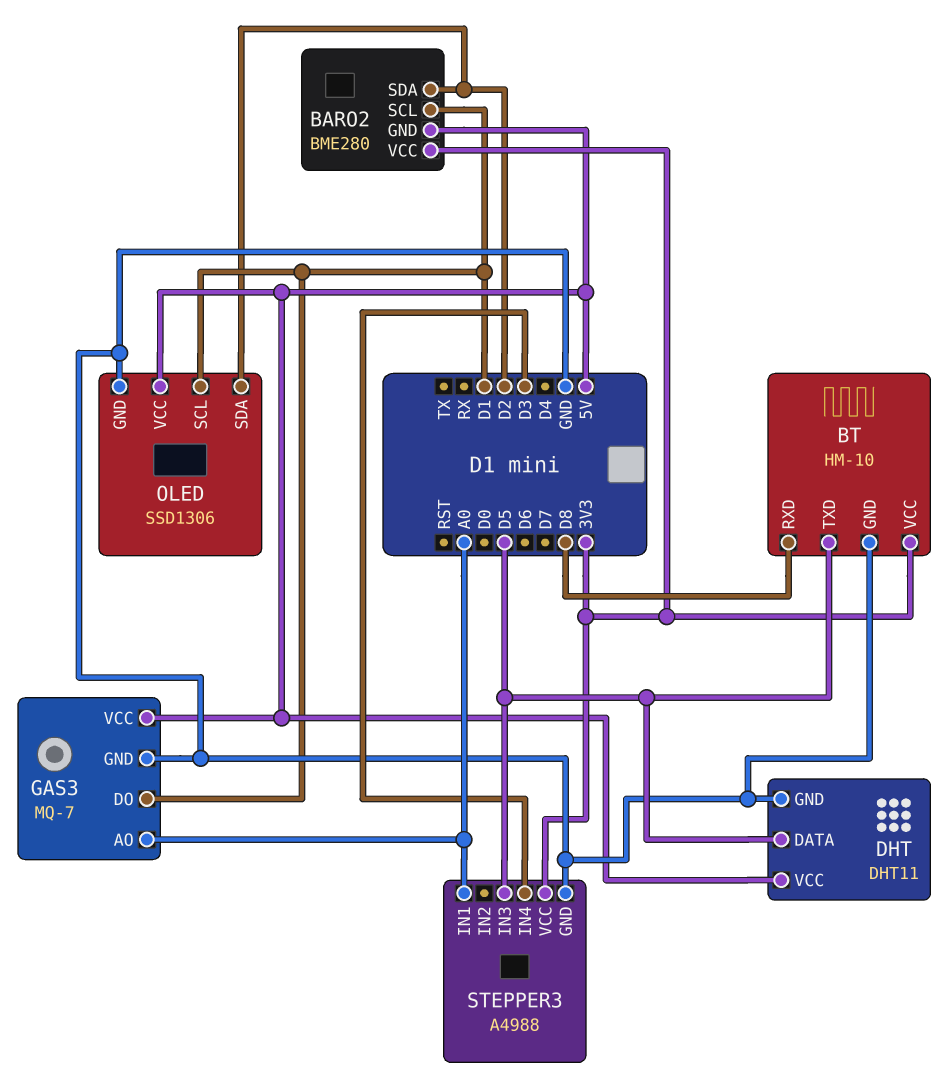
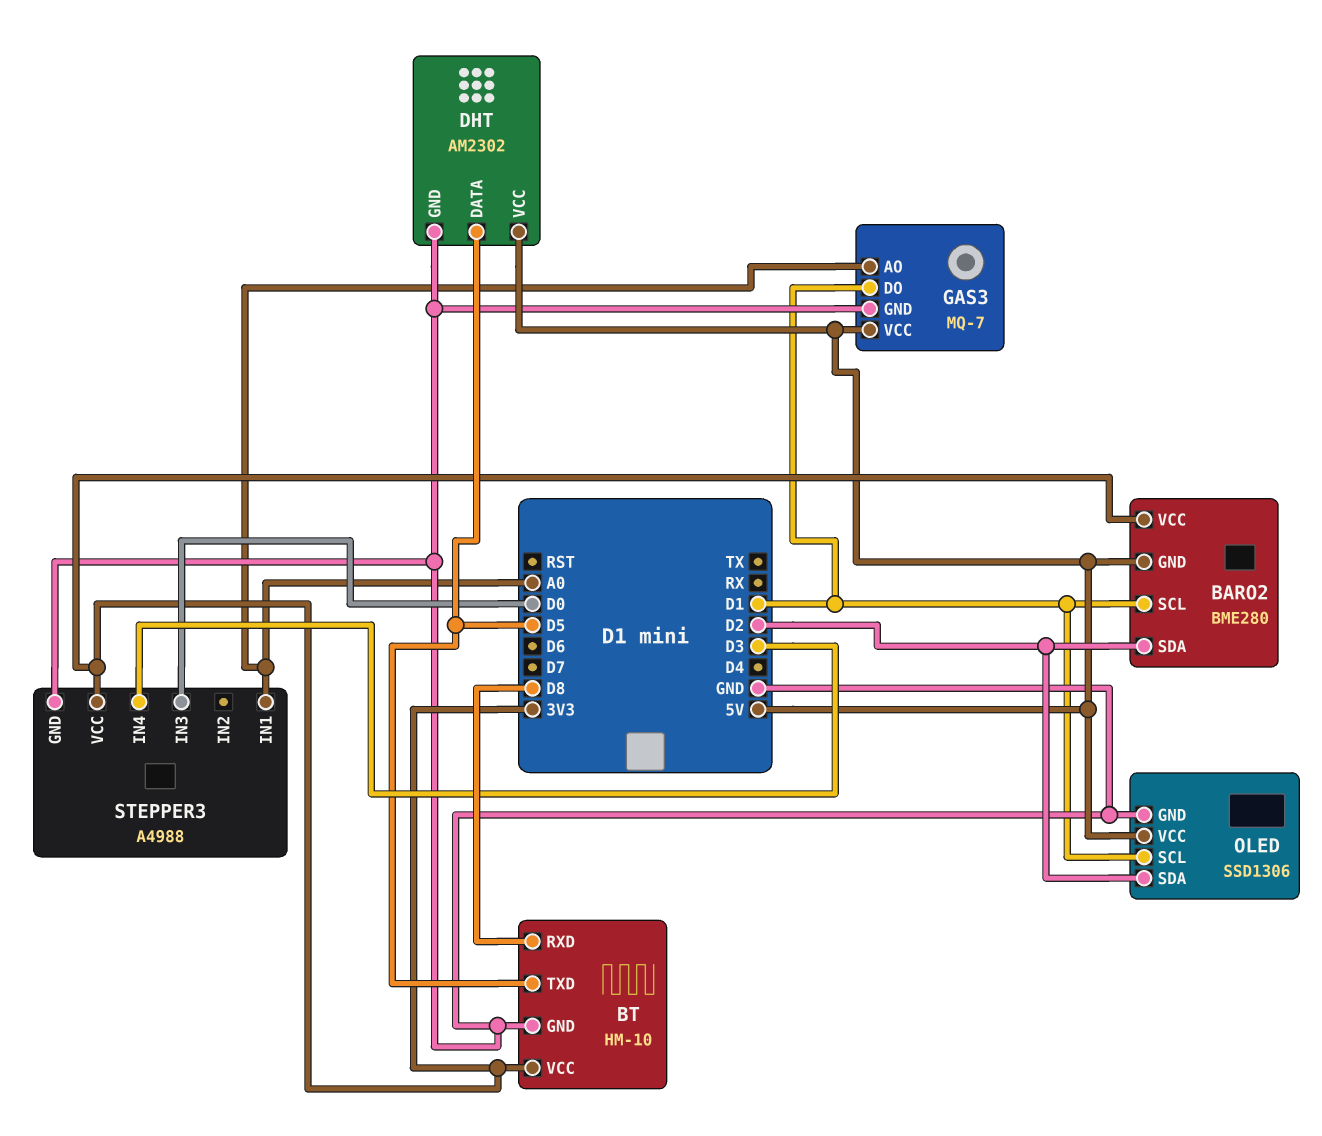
DHT: DHT11 -> AM2302
STEPPER3 pin IN3: D5 -> D0

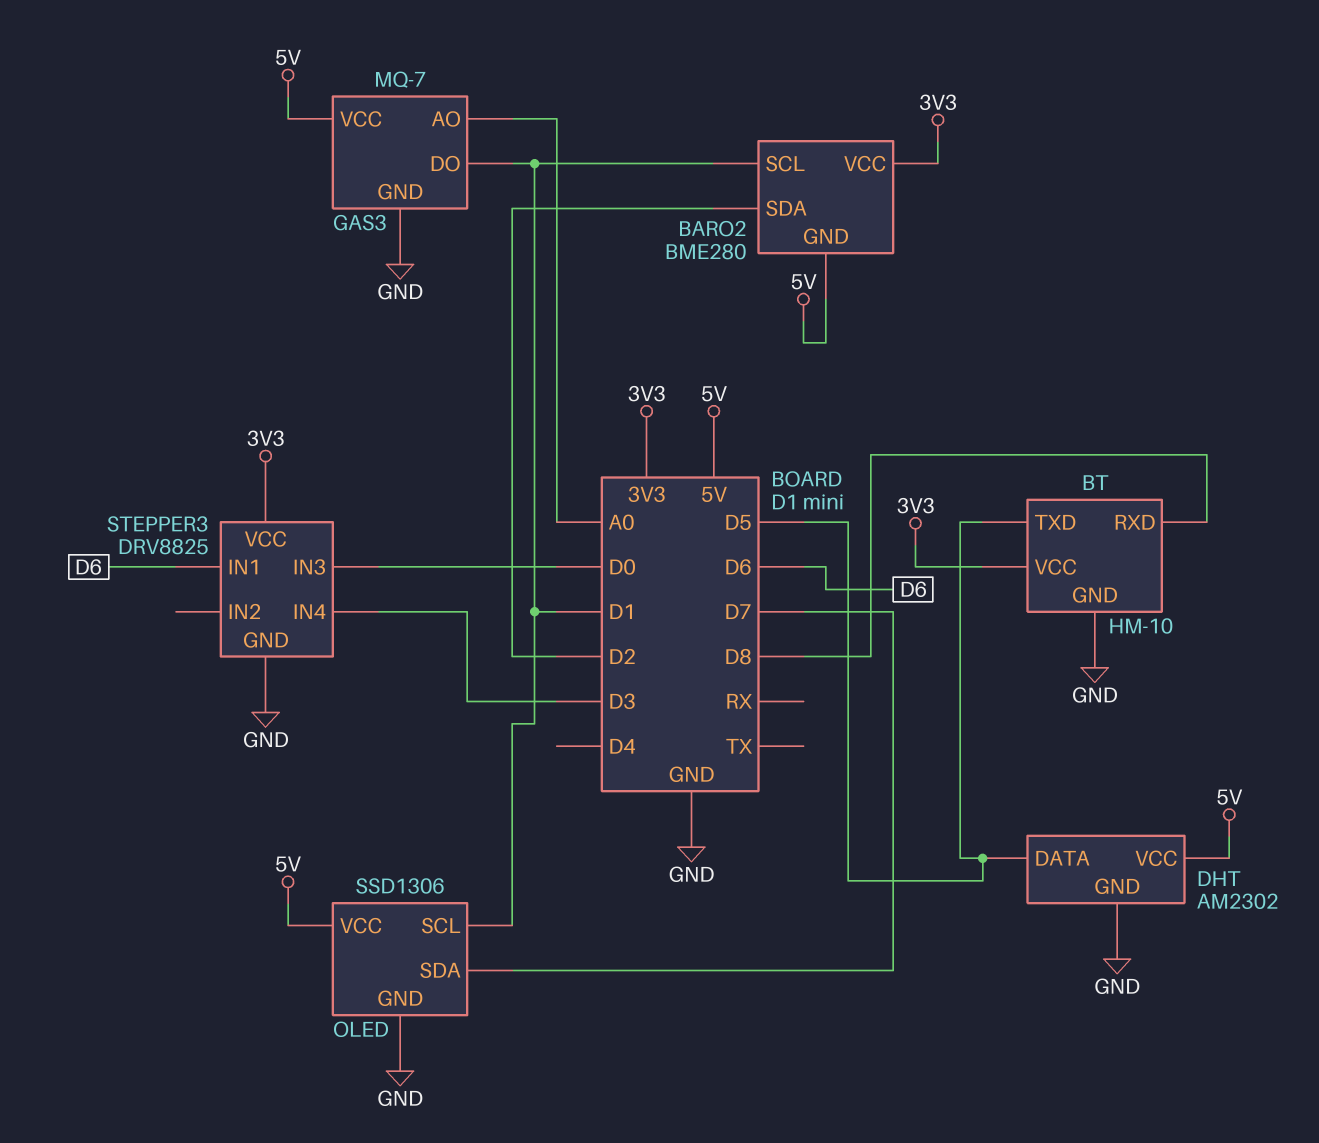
OLED pin SDA: D2 -> D7
STEPPER3: A4988 -> DRV8825
STEPPER3 pin IN1: A0 -> D6

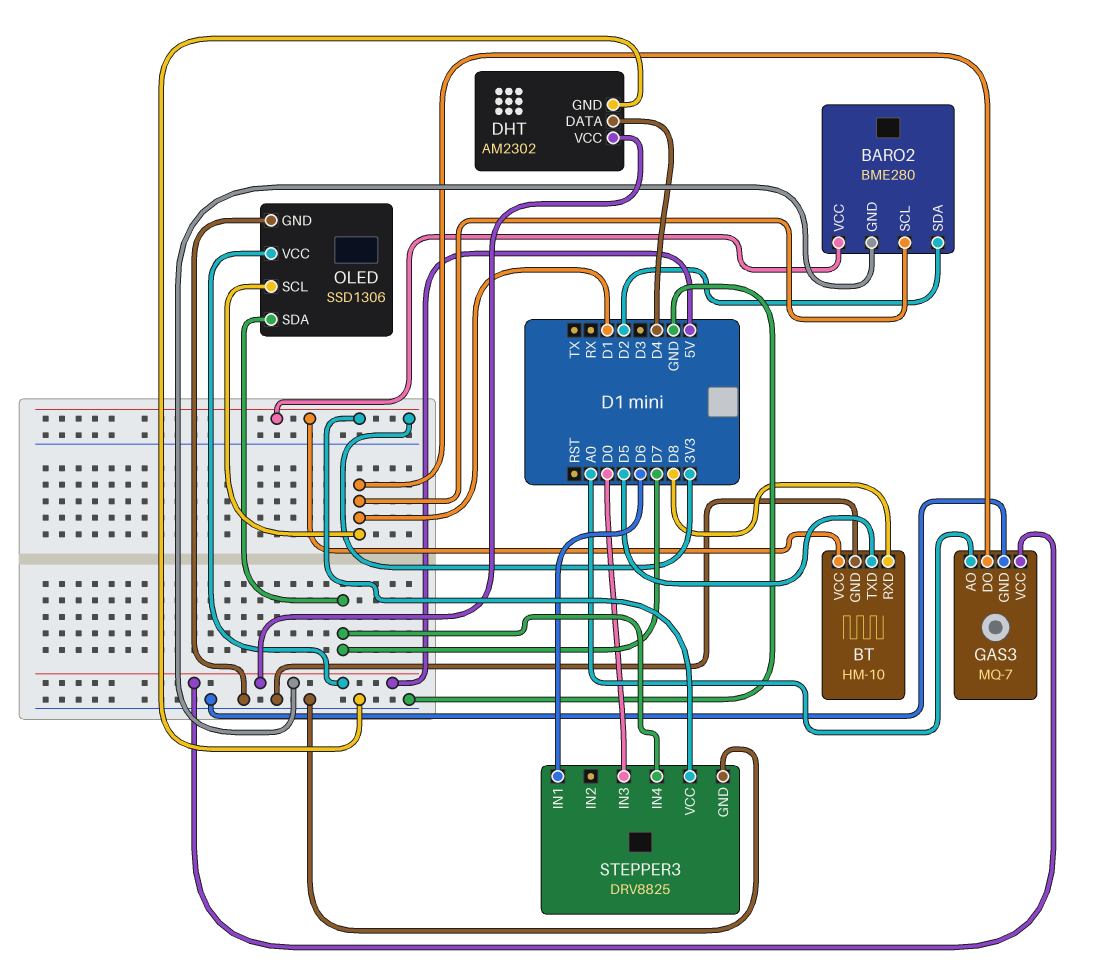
DHT pin DATA: D5 -> D4
STEPPER3 pin IN4: D3 -> D7

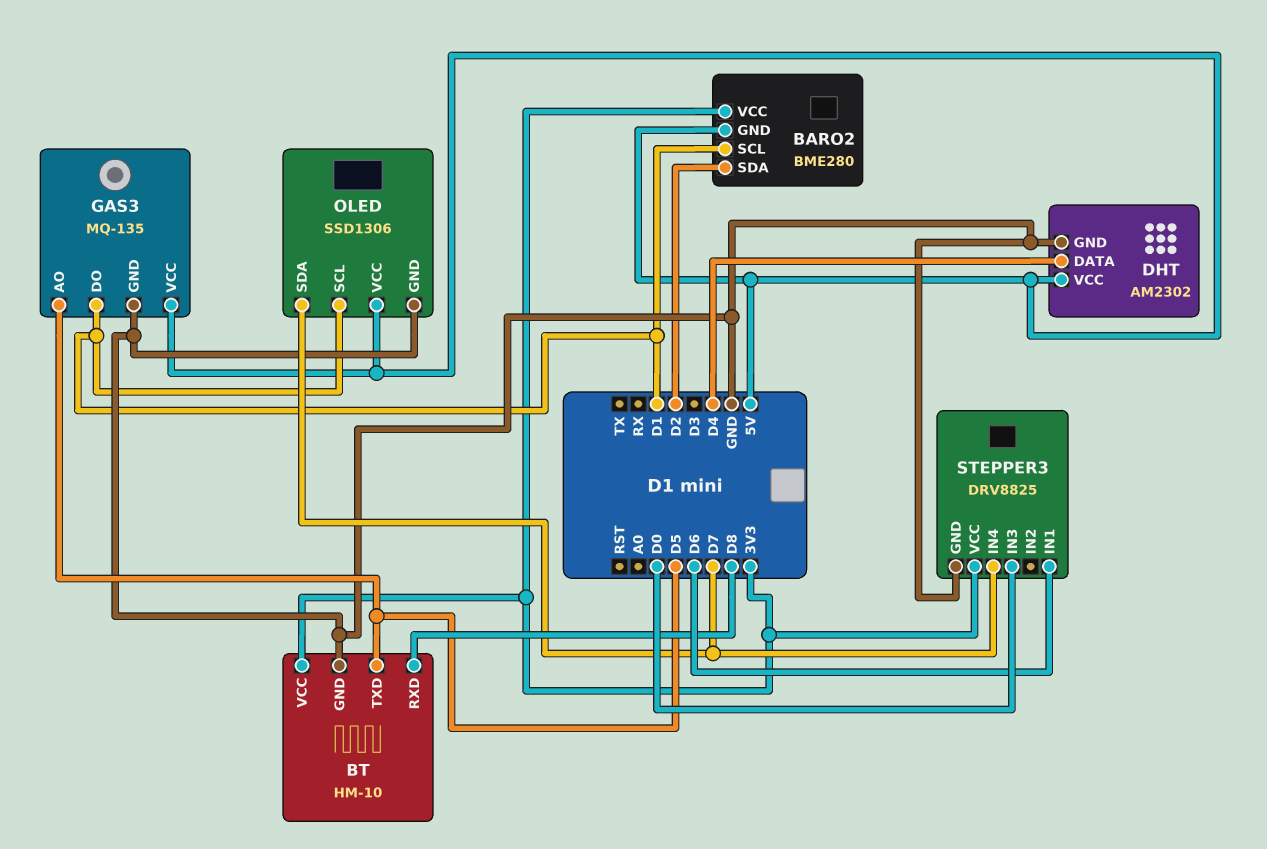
GAS3: MQ-7 -> MQ-135
GAS3 pin AO: A0 -> D5

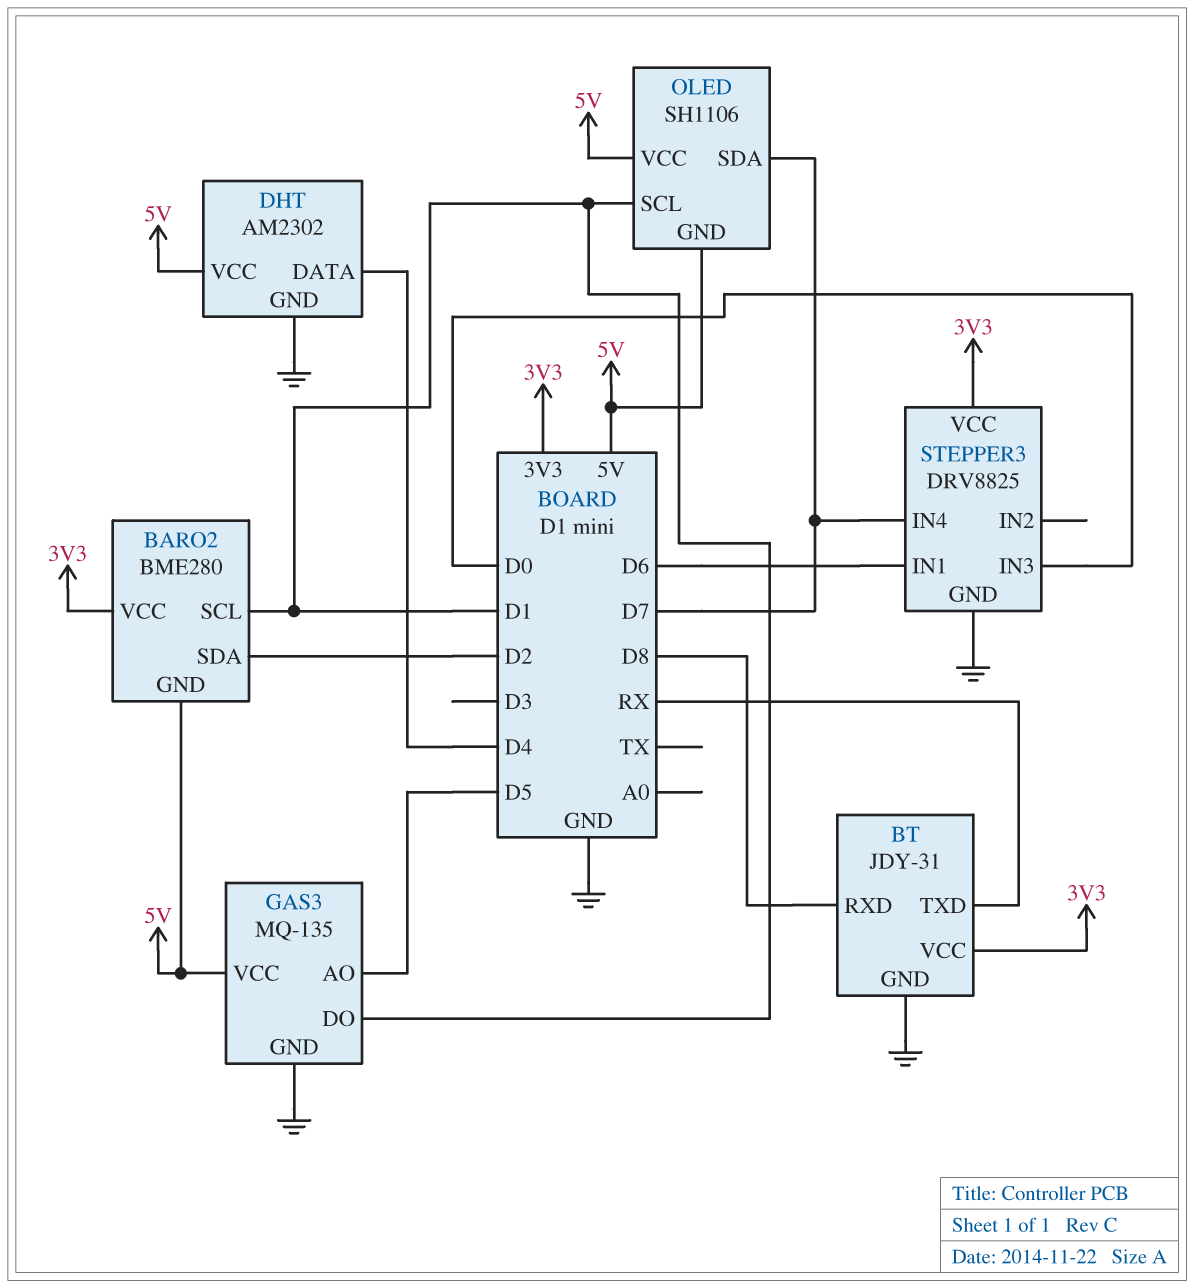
BT: HM-10 -> JDY-31
BT pin TXD: D5 -> RX
OLED: SSD1306 -> SH1106
OLED pin GND: GND -> 5V

